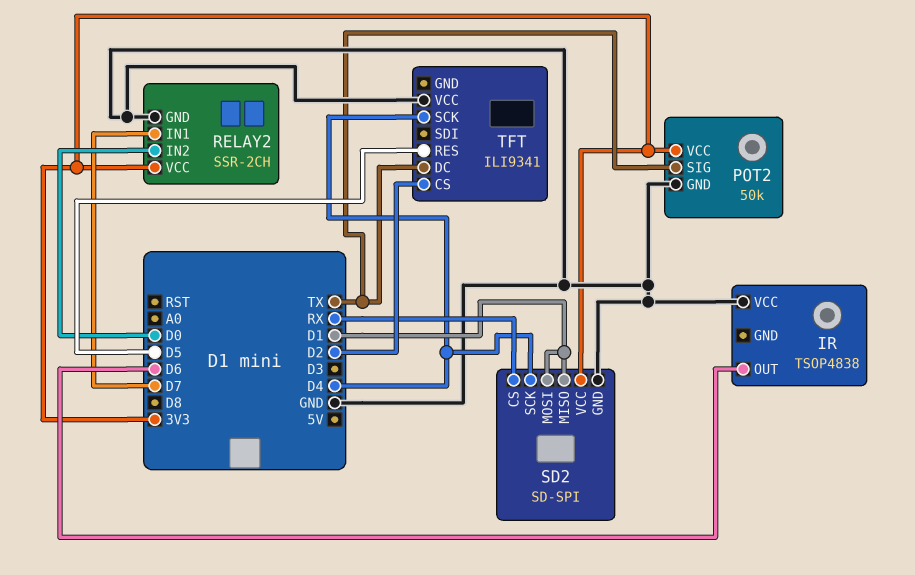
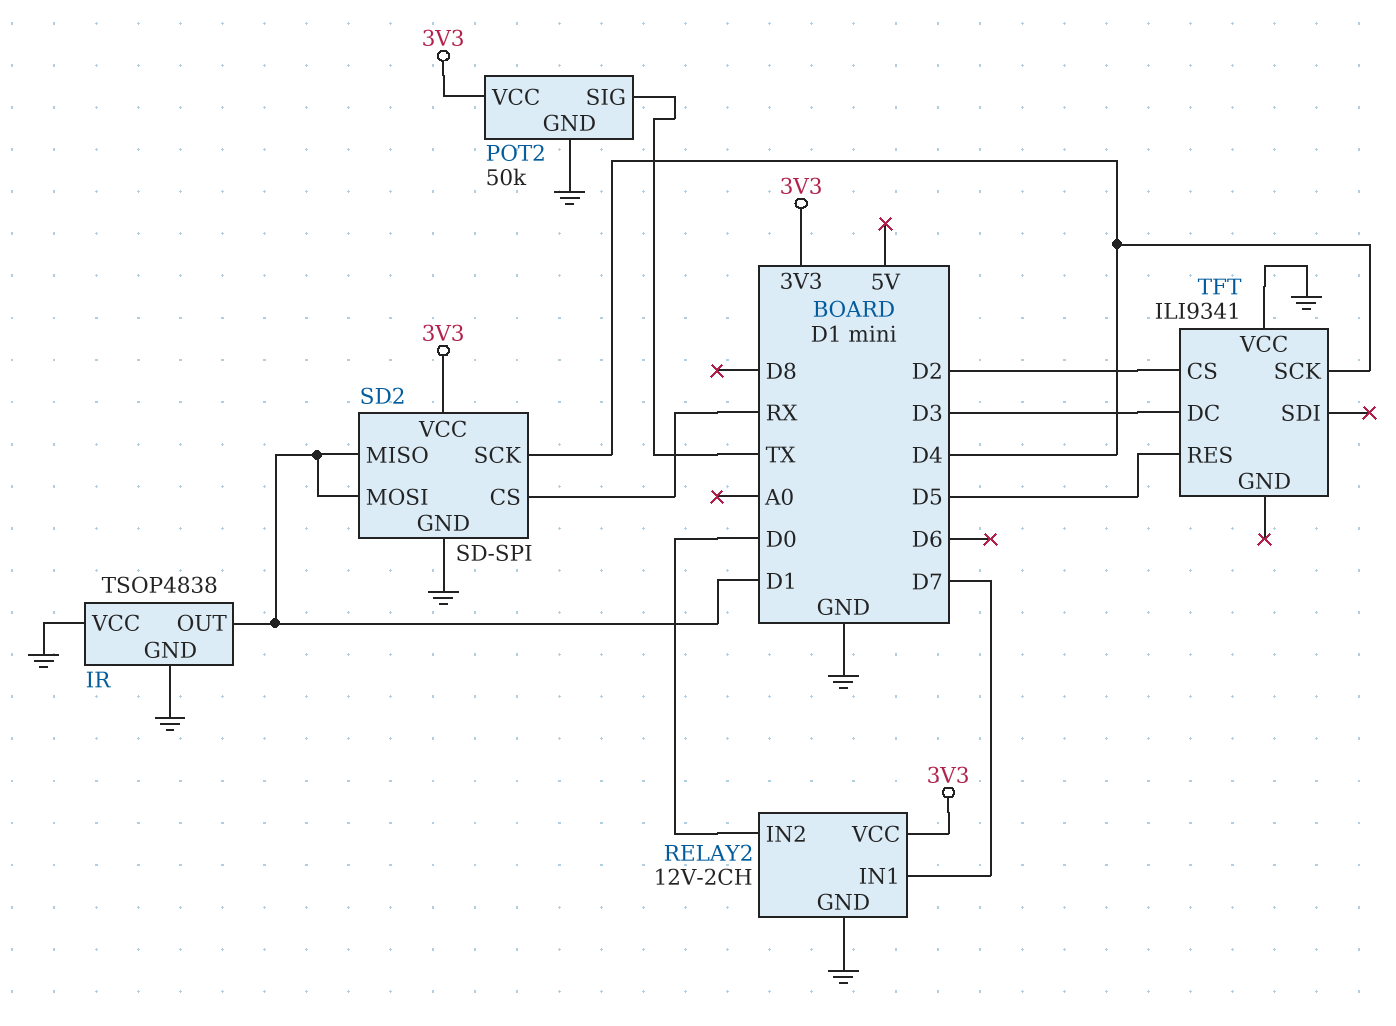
IR pin GND: none -> GND
IR pin OUT: D6 -> D1
RELAY2: SSR-2CH -> 12V-2CH
TFT pin DC: TX -> D3

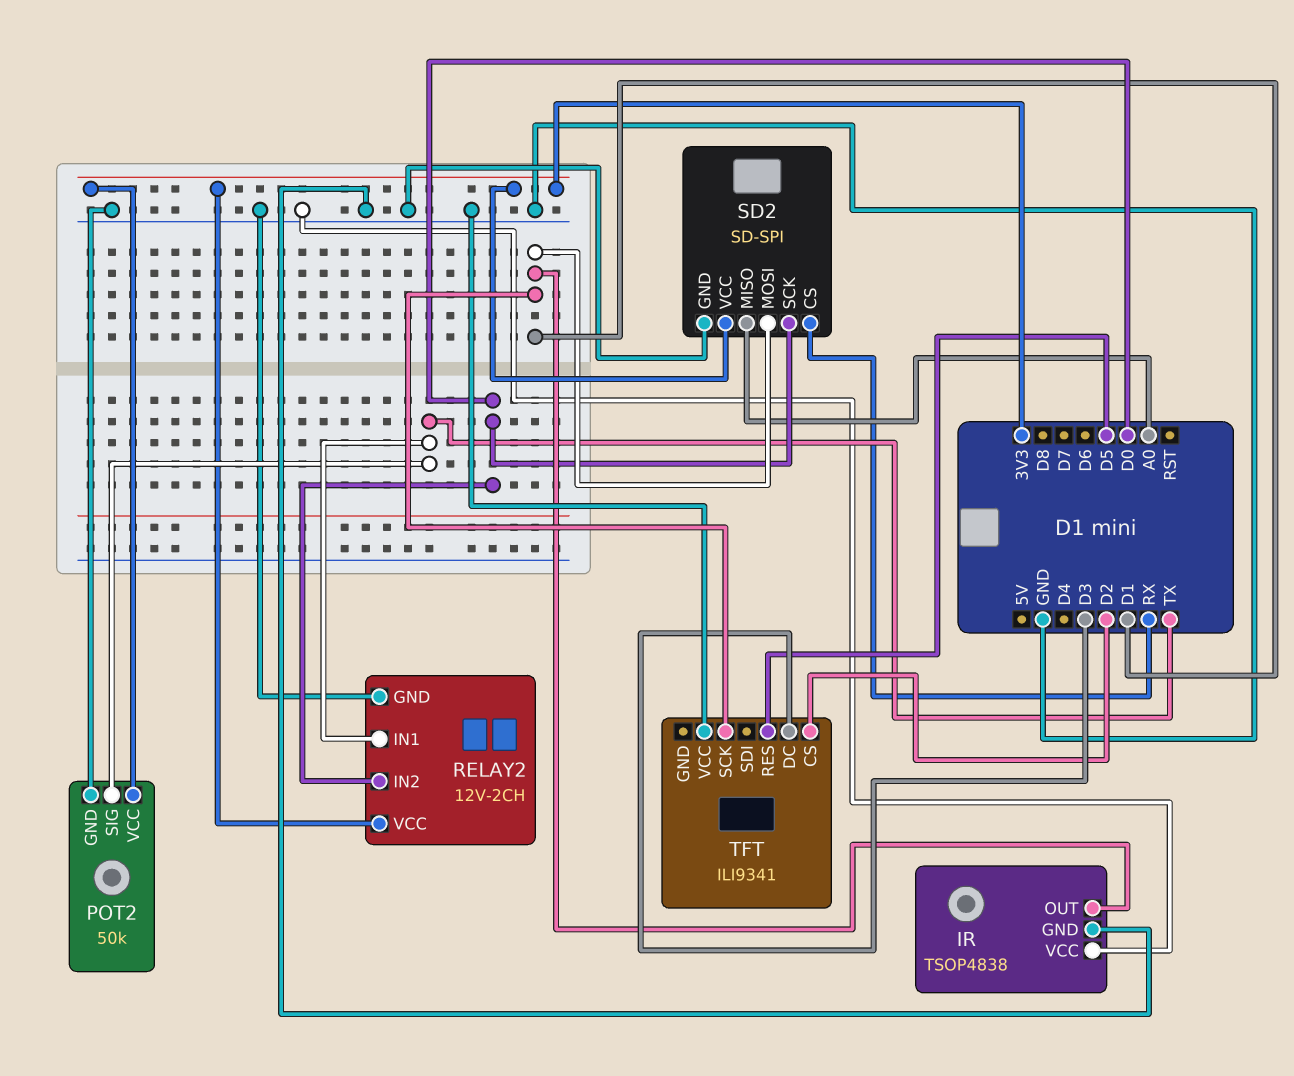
RELAY2 pin IN1: D7 -> TX
SD2 pin MISO: D1 -> A0
SD2 pin SCK: D4 -> D0
TFT pin SCK: D4 -> D1

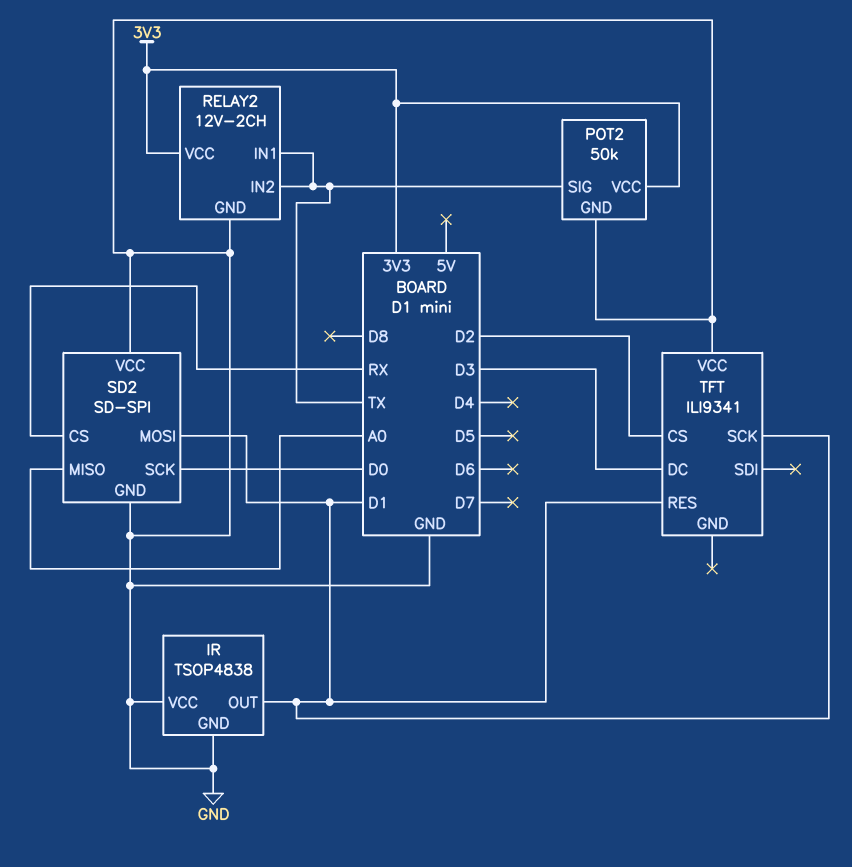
RELAY2 pin IN2: D0 -> TX
SD2 pin VCC: 3V3 -> GND
TFT pin RES: D5 -> D1

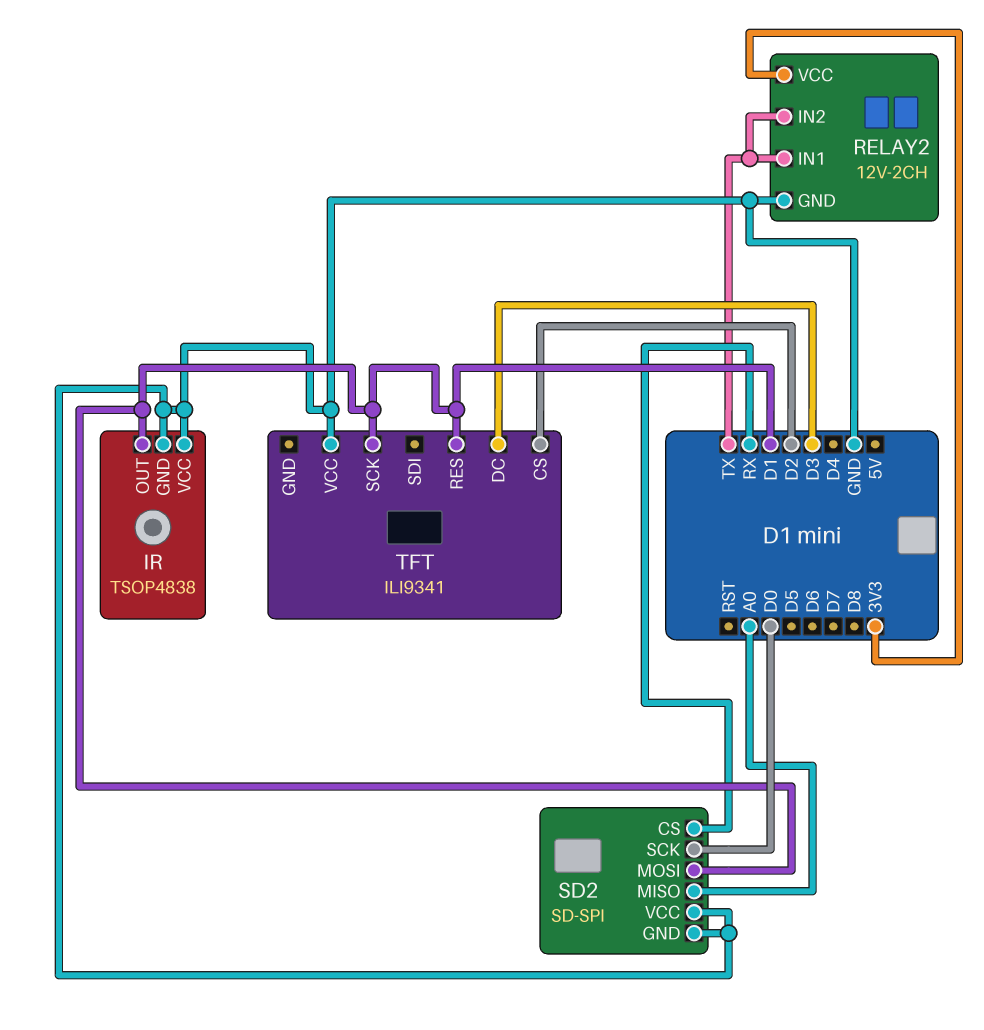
POT2: 50k -> none
POT2 pin GND: GND -> none
POT2 pin SIG: TX -> none
POT2 pin VCC: 3V3 -> none

